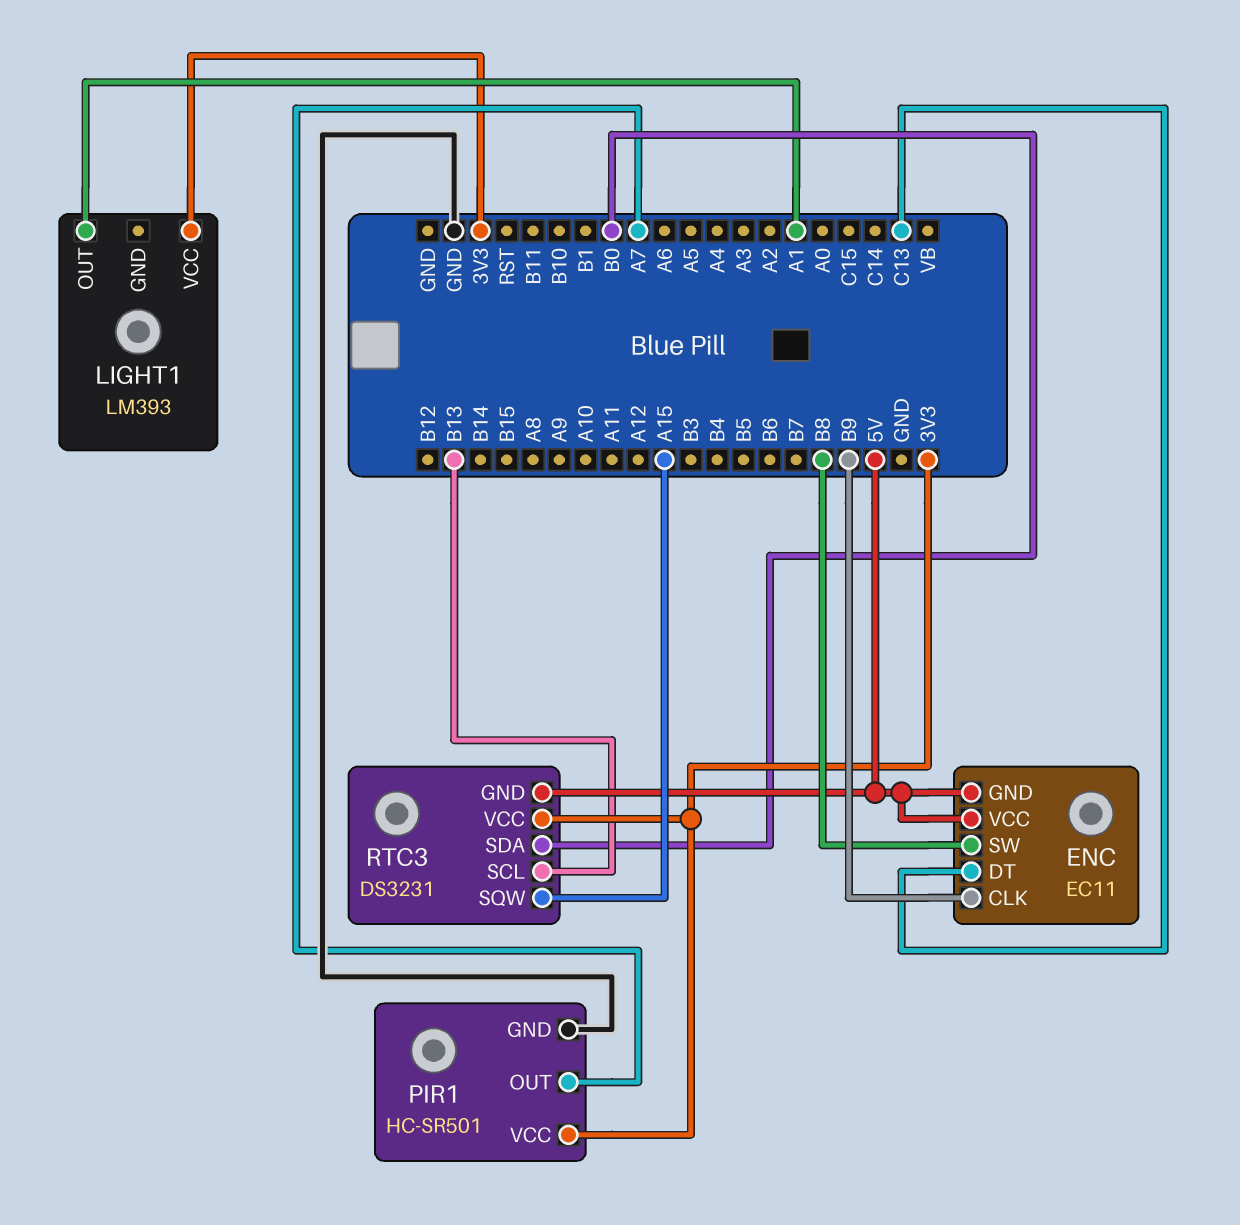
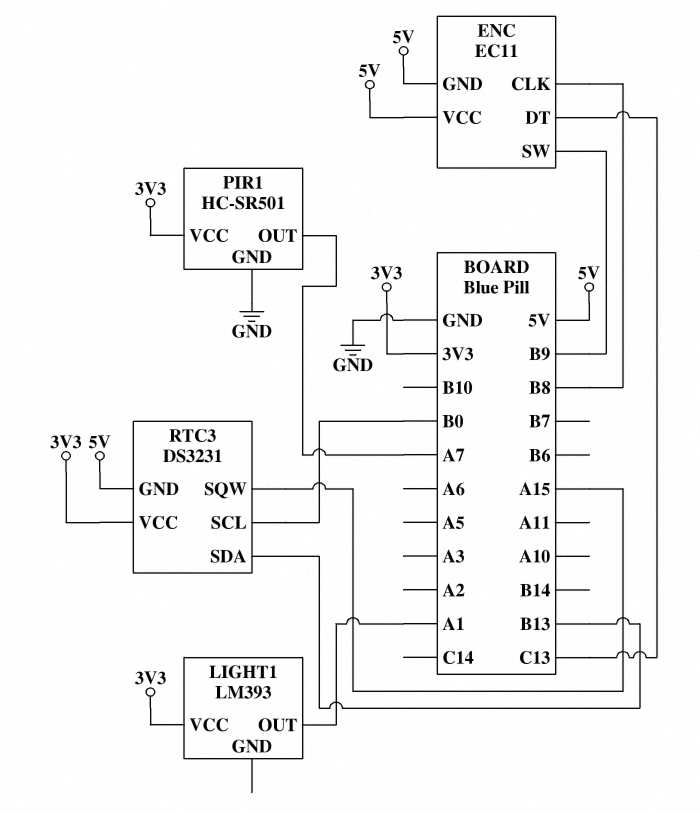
ENC pin CLK: B9 -> B8
ENC pin SW: B8 -> B9
RTC3 pin SCL: B13 -> B0
RTC3 pin SDA: B0 -> B13

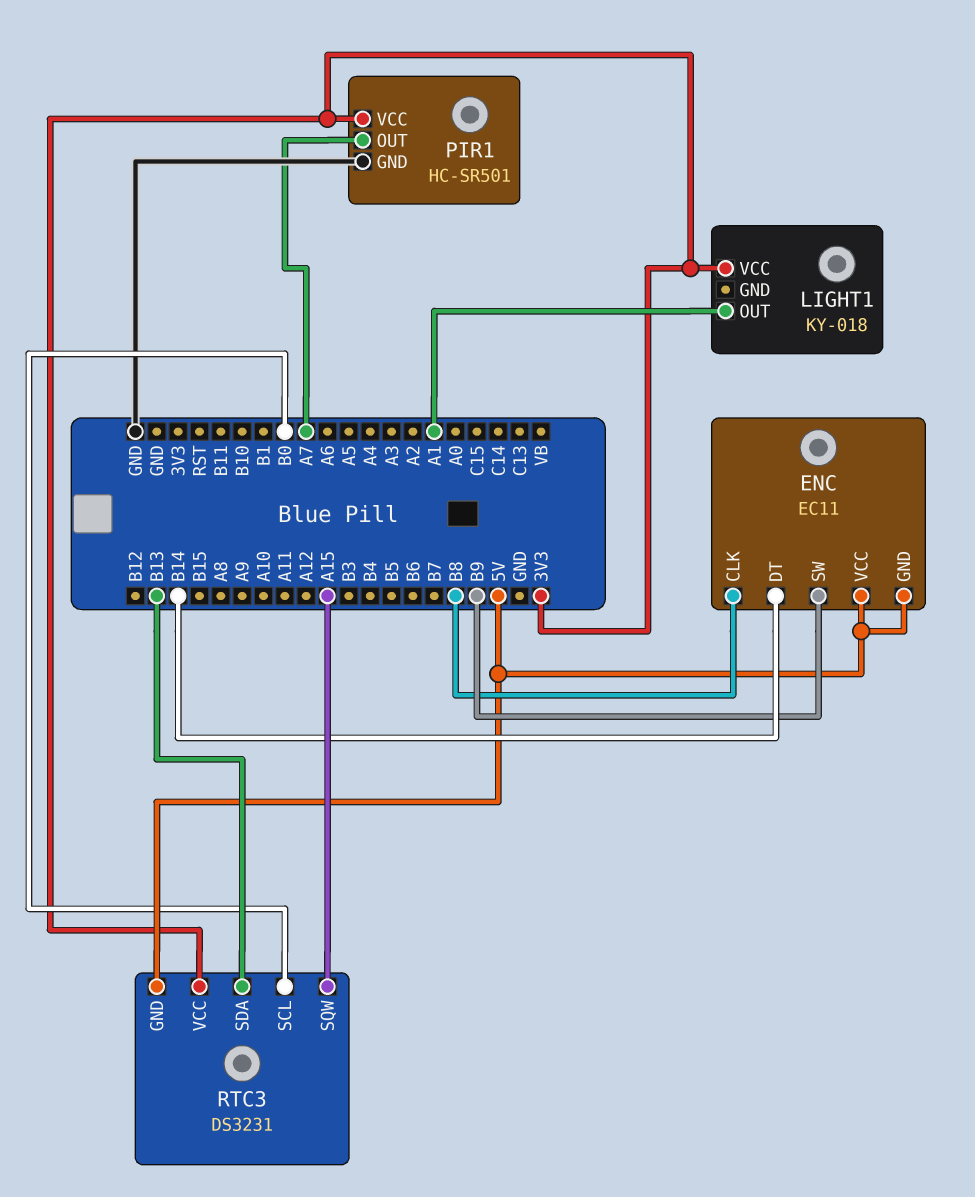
ENC pin DT: C13 -> B14
LIGHT1: LM393 -> KY-018

